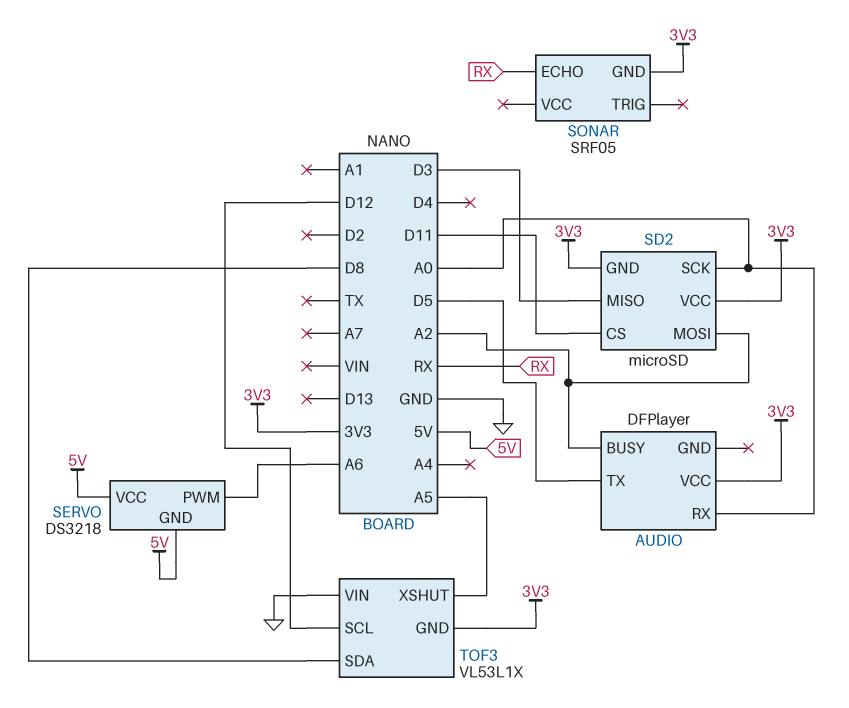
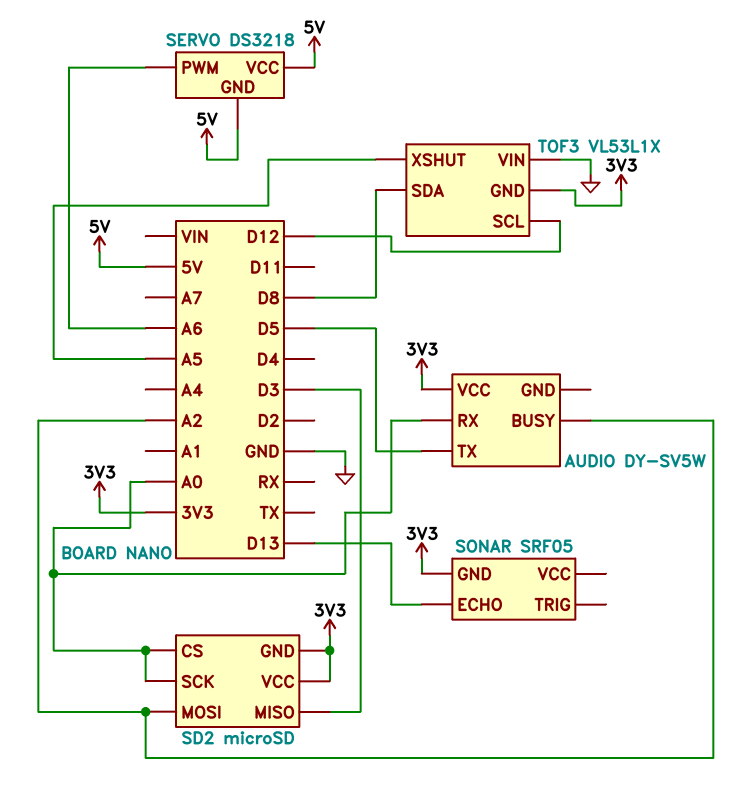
AUDIO: DFPlayer -> DY-SV5W
SD2 pin CS: D11 -> A0
SONAR pin ECHO: RX -> D13

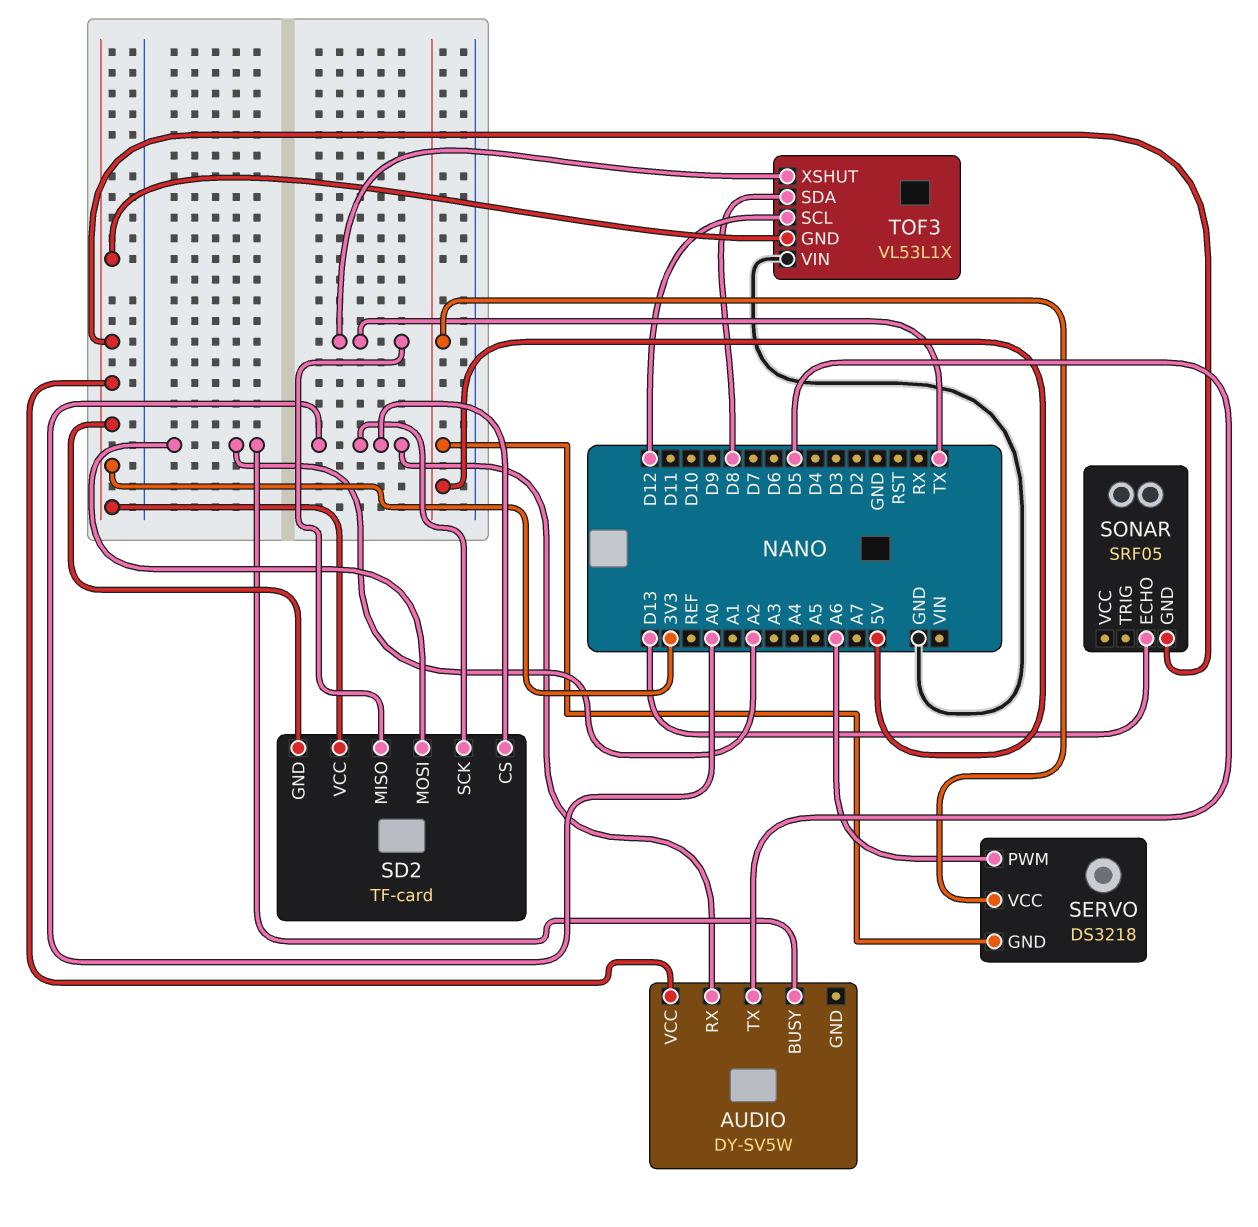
SD2: microSD -> TF-card
SD2 pin MISO: D3 -> TX
TOF3 pin XSHUT: A5 -> TX

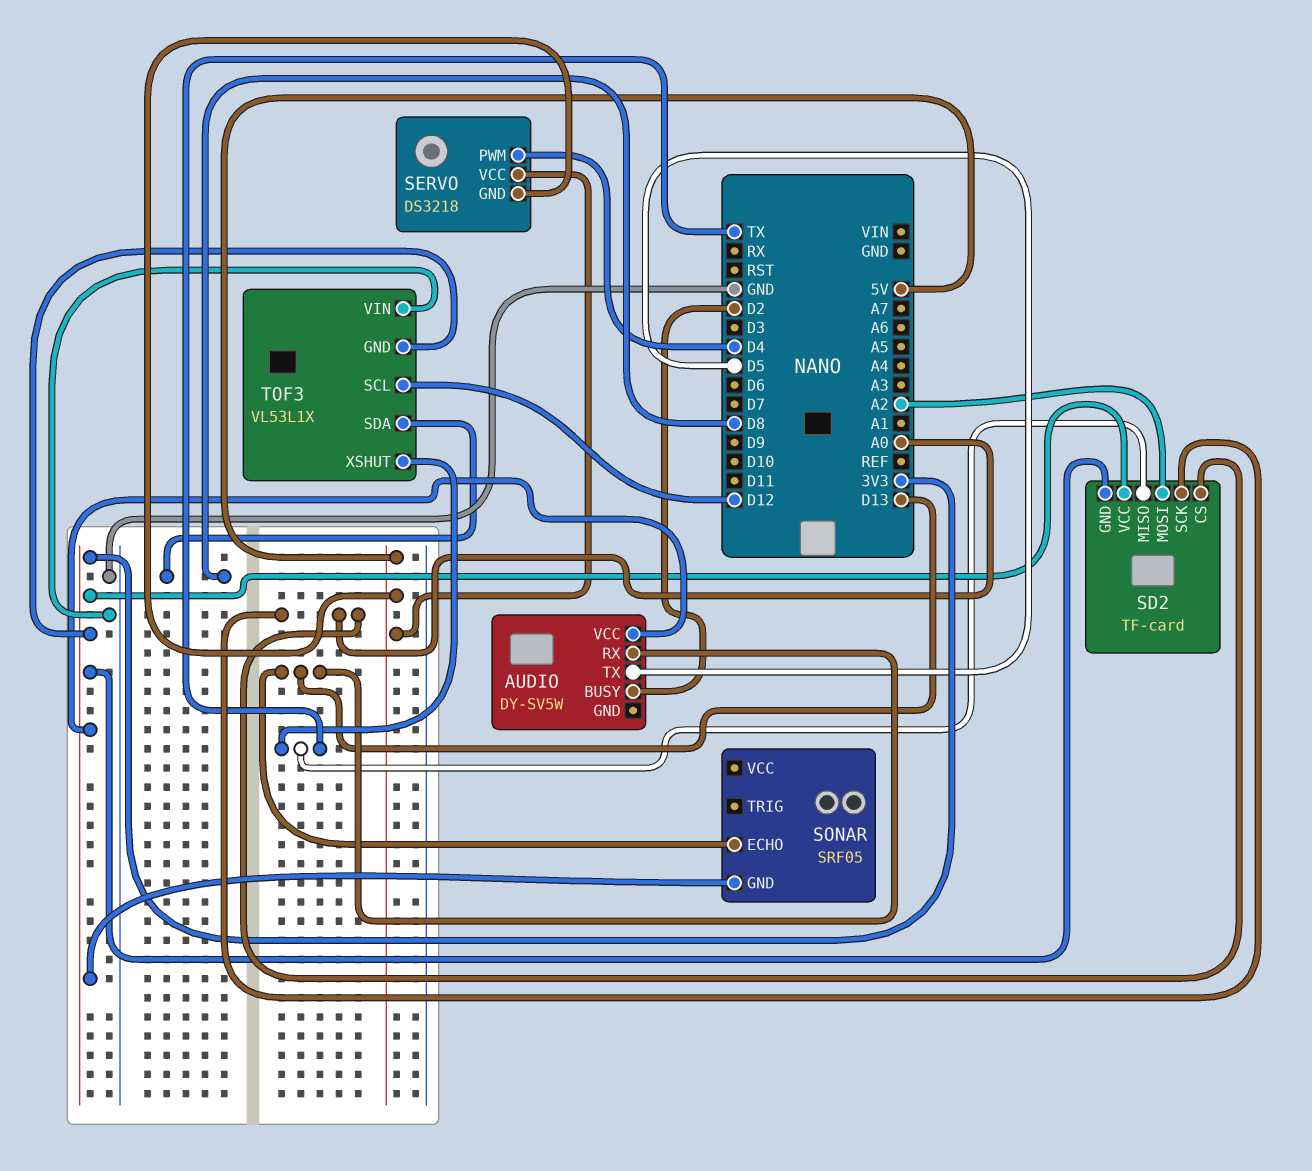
AUDIO pin BUSY: A2 -> D2
AUDIO pin RX: A0 -> D13
SERVO pin PWM: A6 -> D4

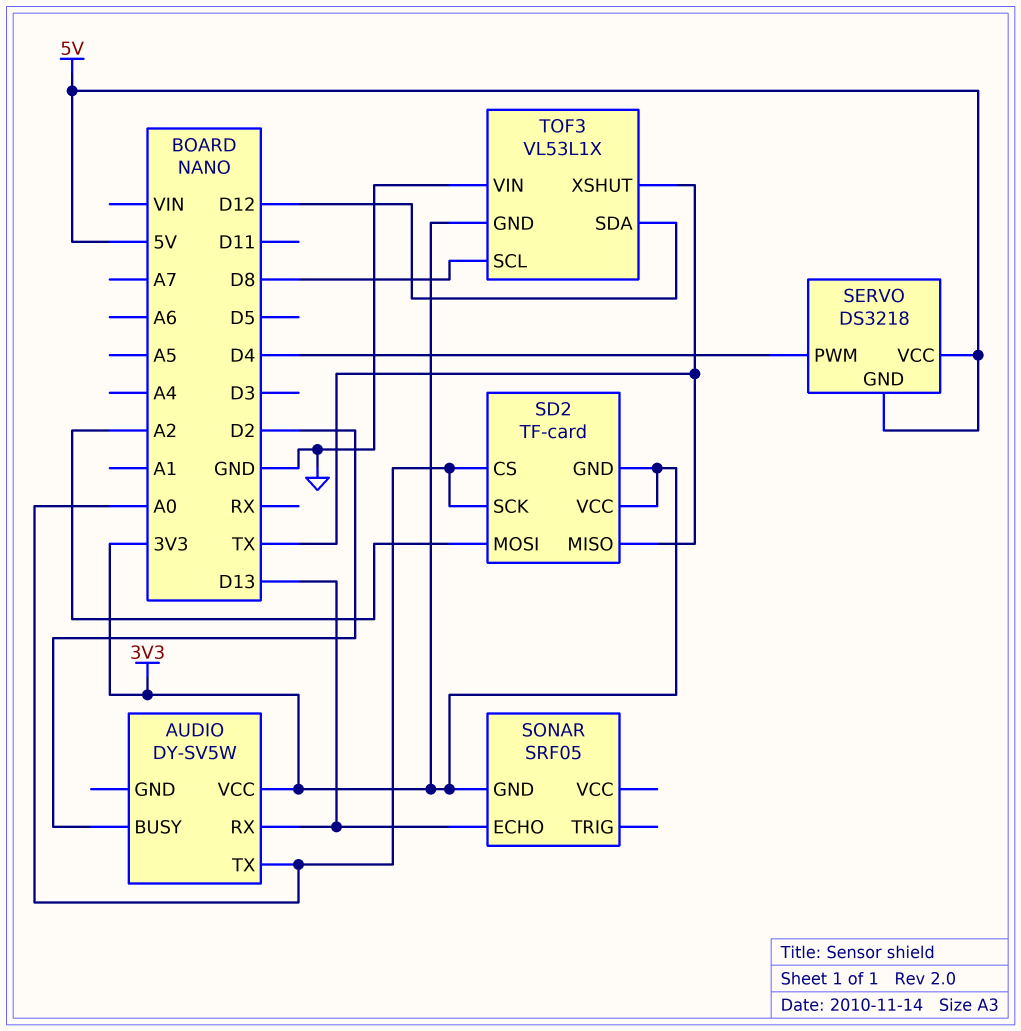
AUDIO pin TX: D5 -> A0
TOF3 pin SCL: D12 -> D8
TOF3 pin SDA: D8 -> D12

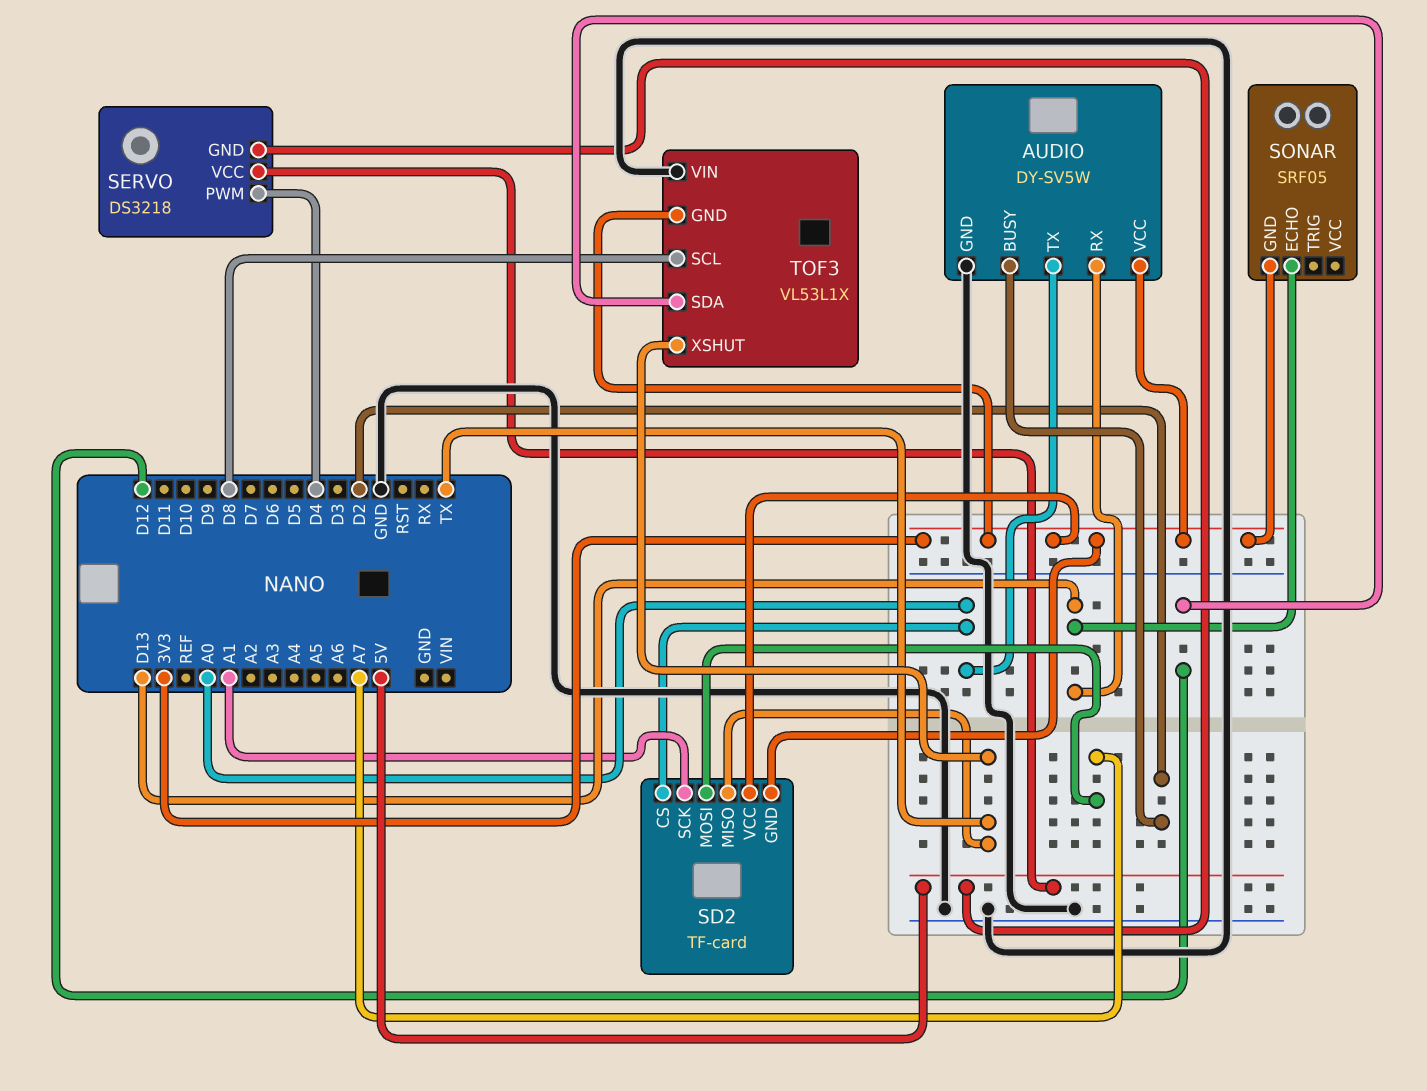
AUDIO pin GND: none -> GND
SD2 pin MOSI: A2 -> A7
SD2 pin SCK: A0 -> A1

